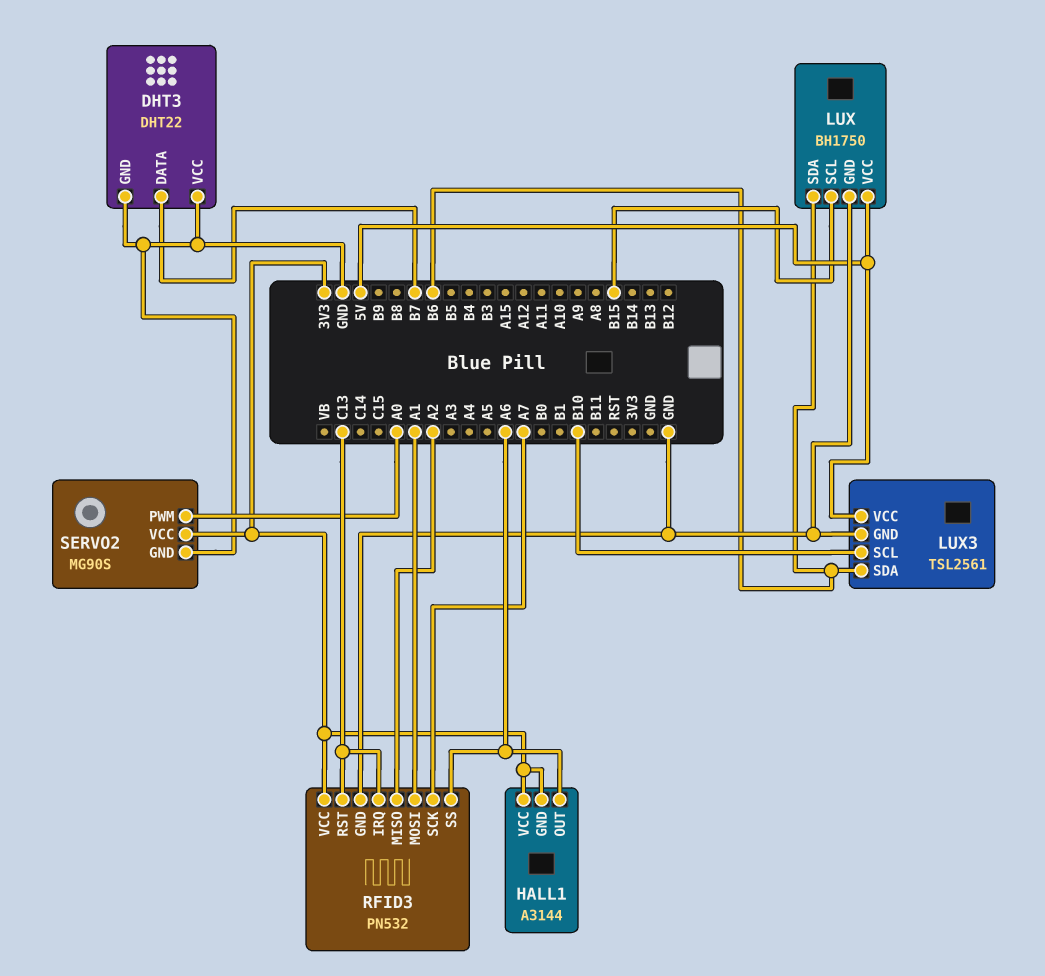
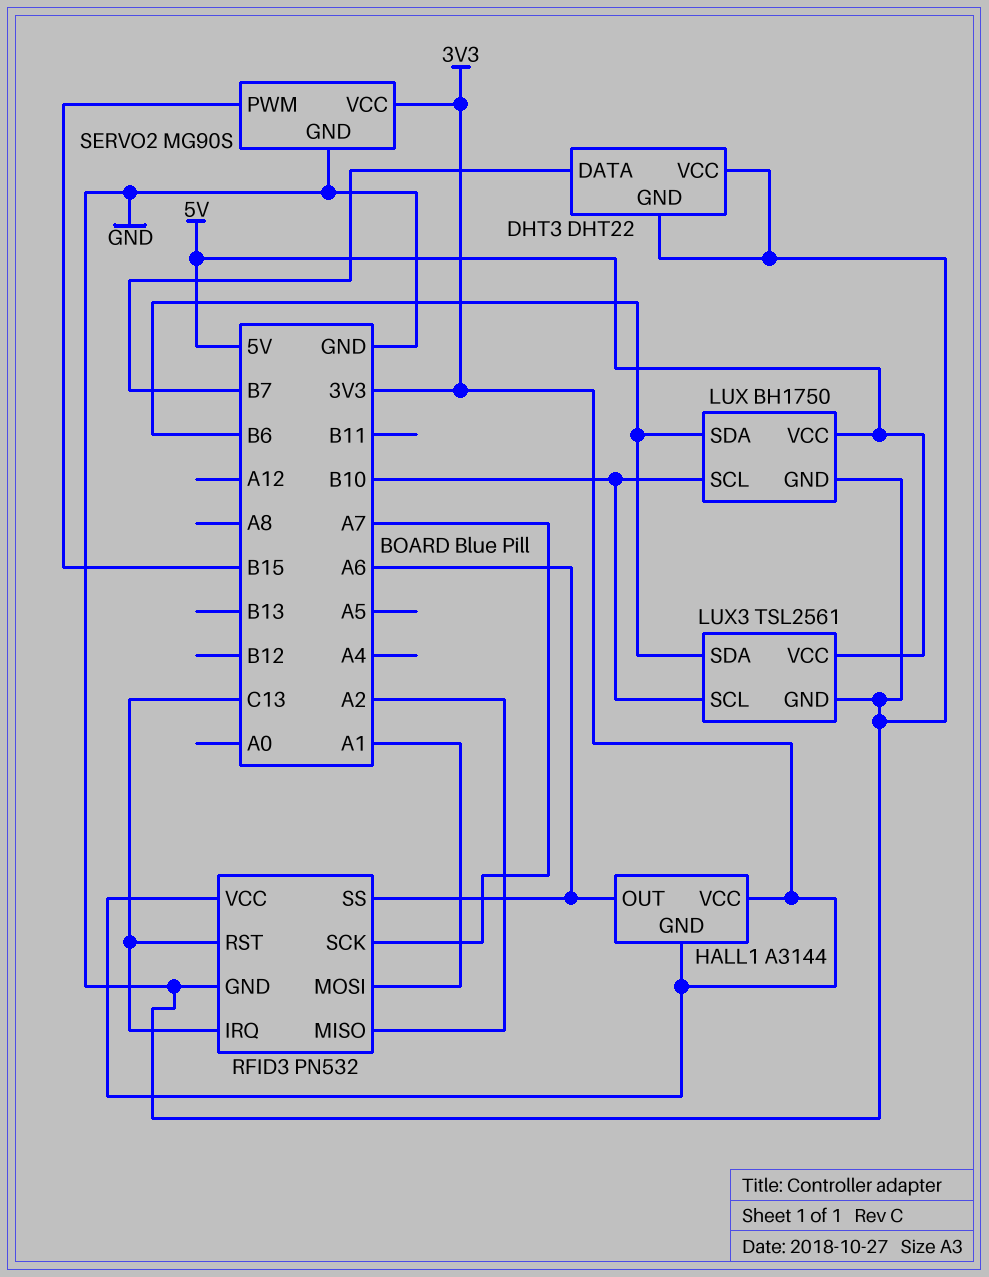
LUX pin SCL: B15 -> B10
SERVO2 pin PWM: A0 -> B15

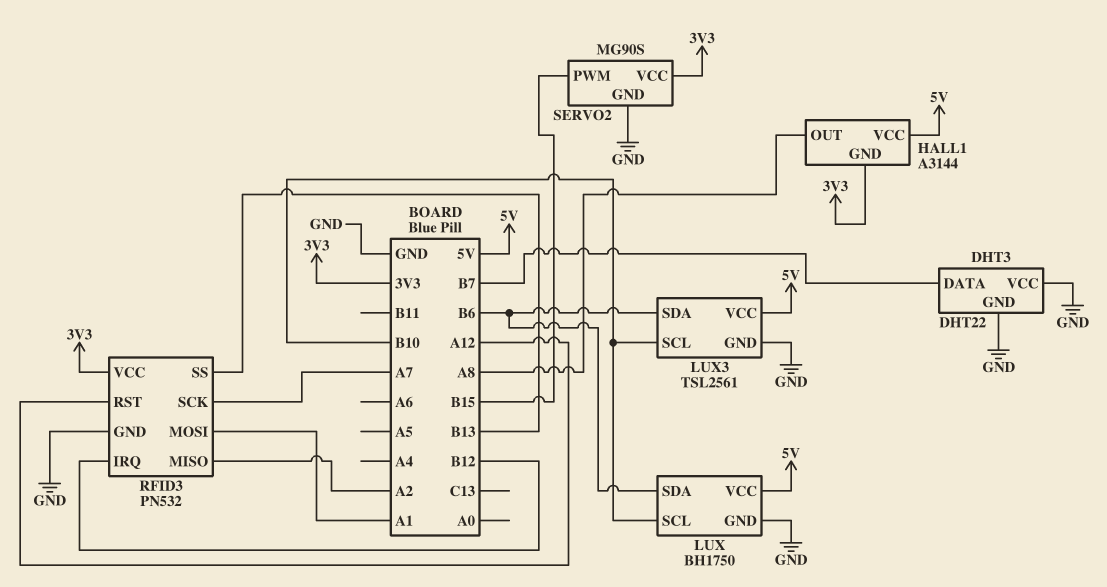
HALL1 pin OUT: A6 -> A8
HALL1 pin VCC: 3V3 -> 5V
RFID3 pin IRQ: C13 -> B12
RFID3 pin RST: C13 -> A12
RFID3 pin SS: A6 -> B13

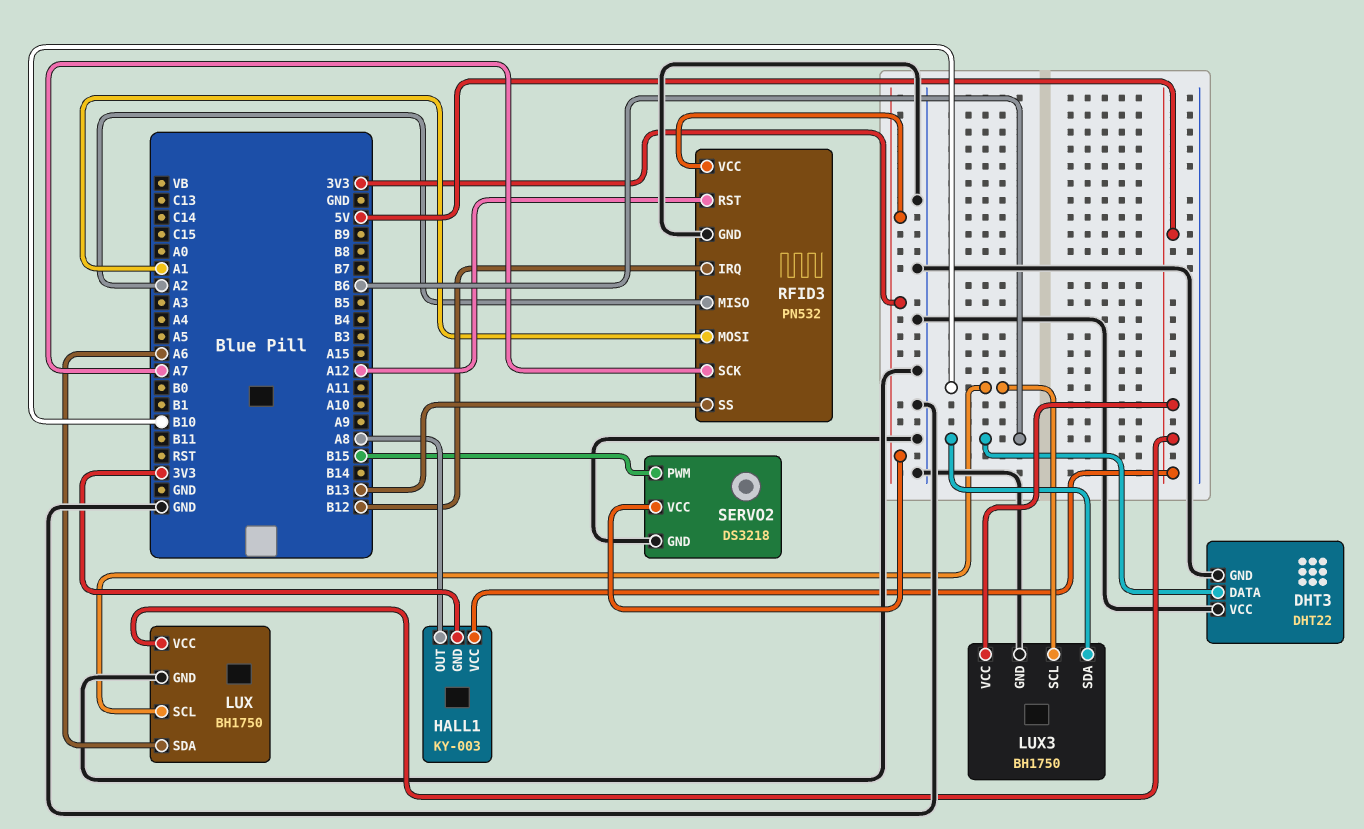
DHT3 pin DATA: B7 -> B6
HALL1: A3144 -> KY-003
LUX pin SDA: B6 -> A6
LUX3: TSL2561 -> BH1750
SERVO2: MG90S -> DS3218

